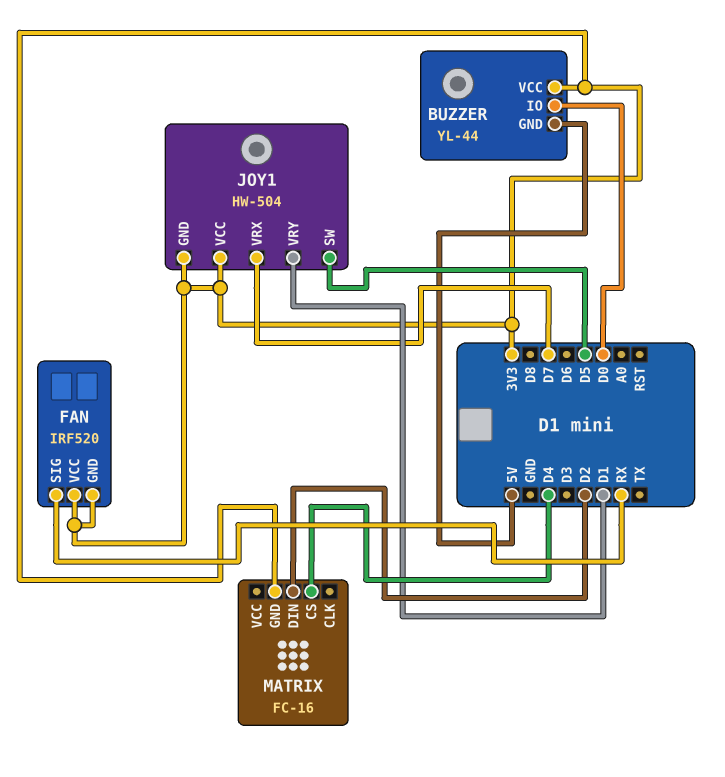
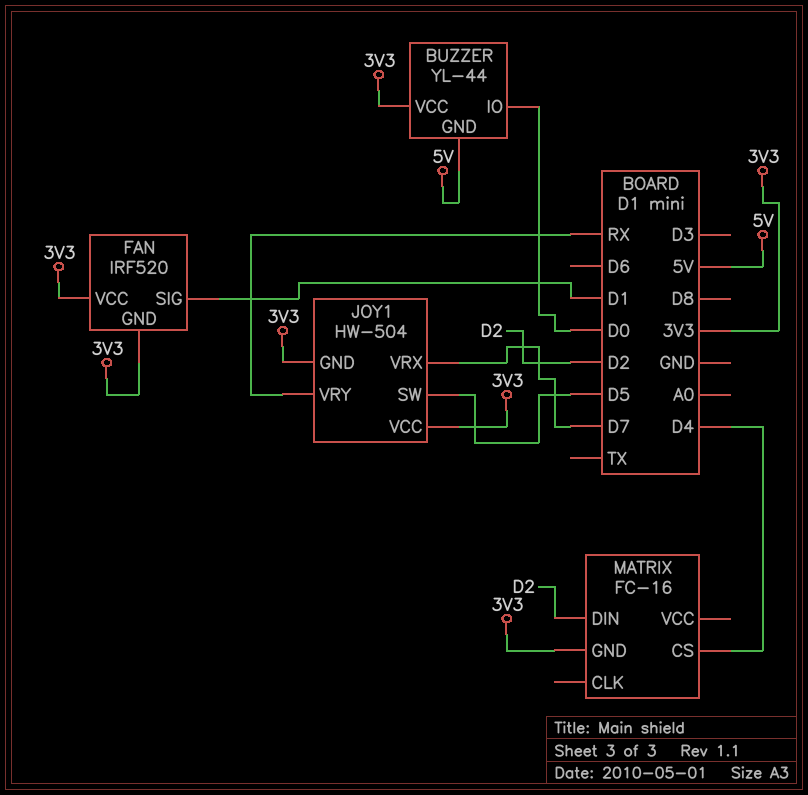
FAN pin SIG: RX -> D1
JOY1 pin VRY: D1 -> RX

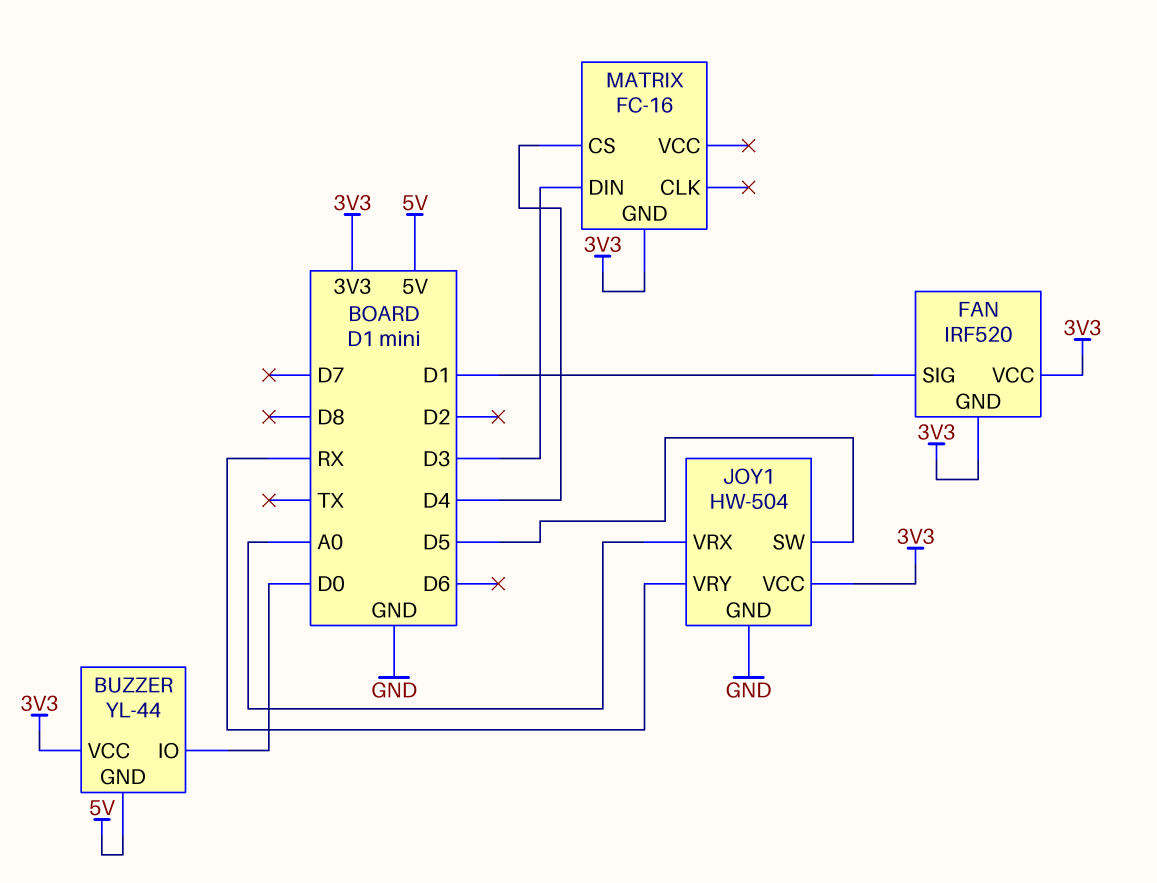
JOY1 pin GND: 3V3 -> GND
JOY1 pin VRX: D7 -> A0
MATRIX pin DIN: D2 -> D3

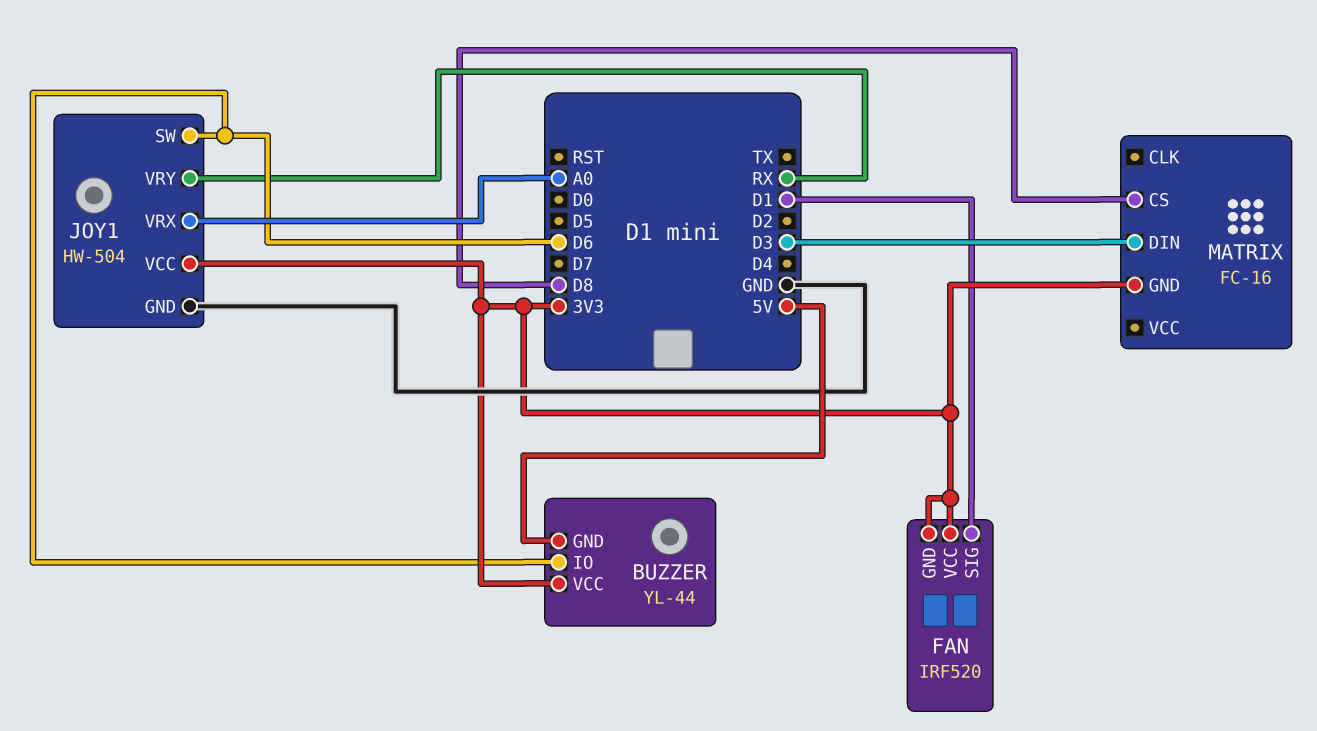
BUZZER pin IO: D0 -> D6
JOY1 pin SW: D5 -> D6
MATRIX pin CS: D4 -> D8

